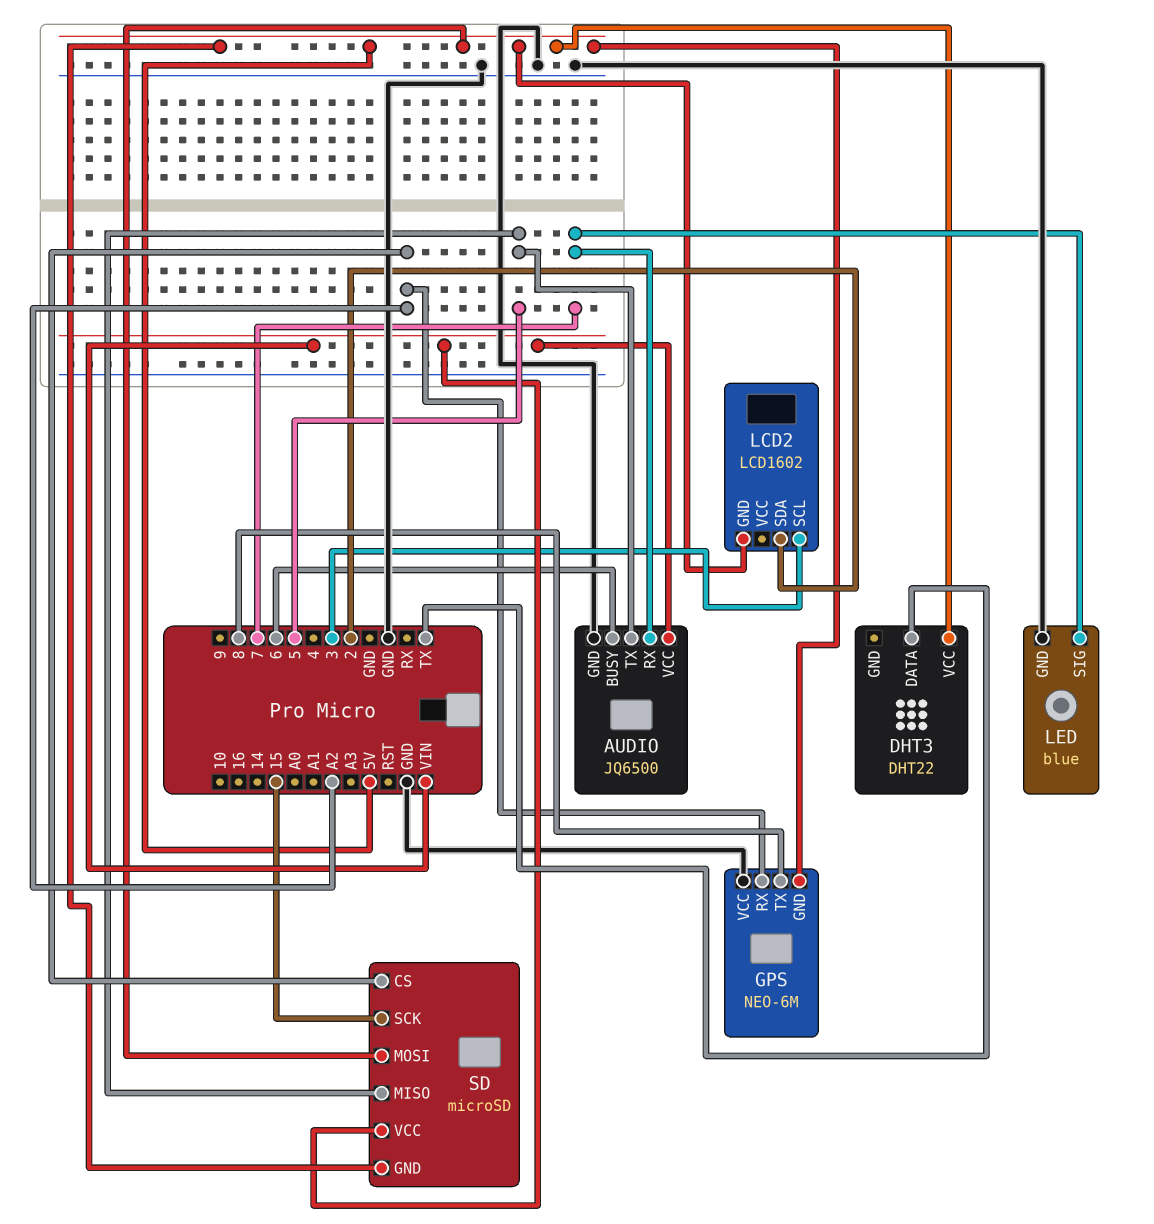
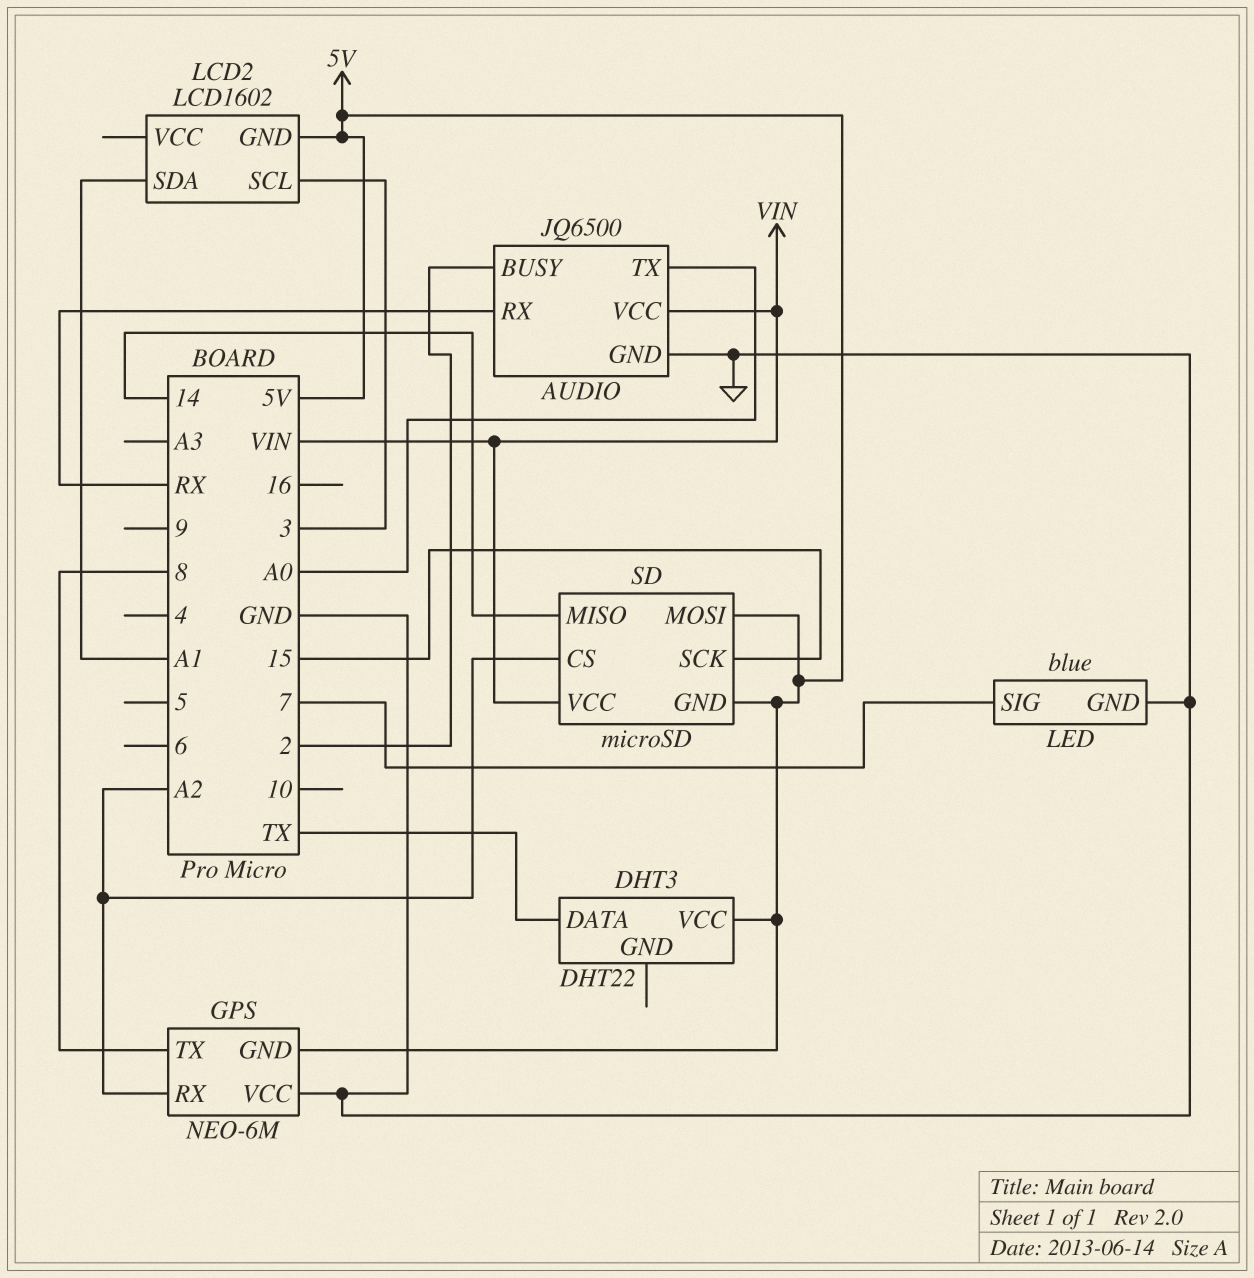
AUDIO pin BUSY: 6 -> 2
AUDIO pin RX: 7 -> RX
AUDIO pin TX: 5 -> A0
LCD2 pin SDA: 2 -> A1
SD pin MISO: 5 -> 14

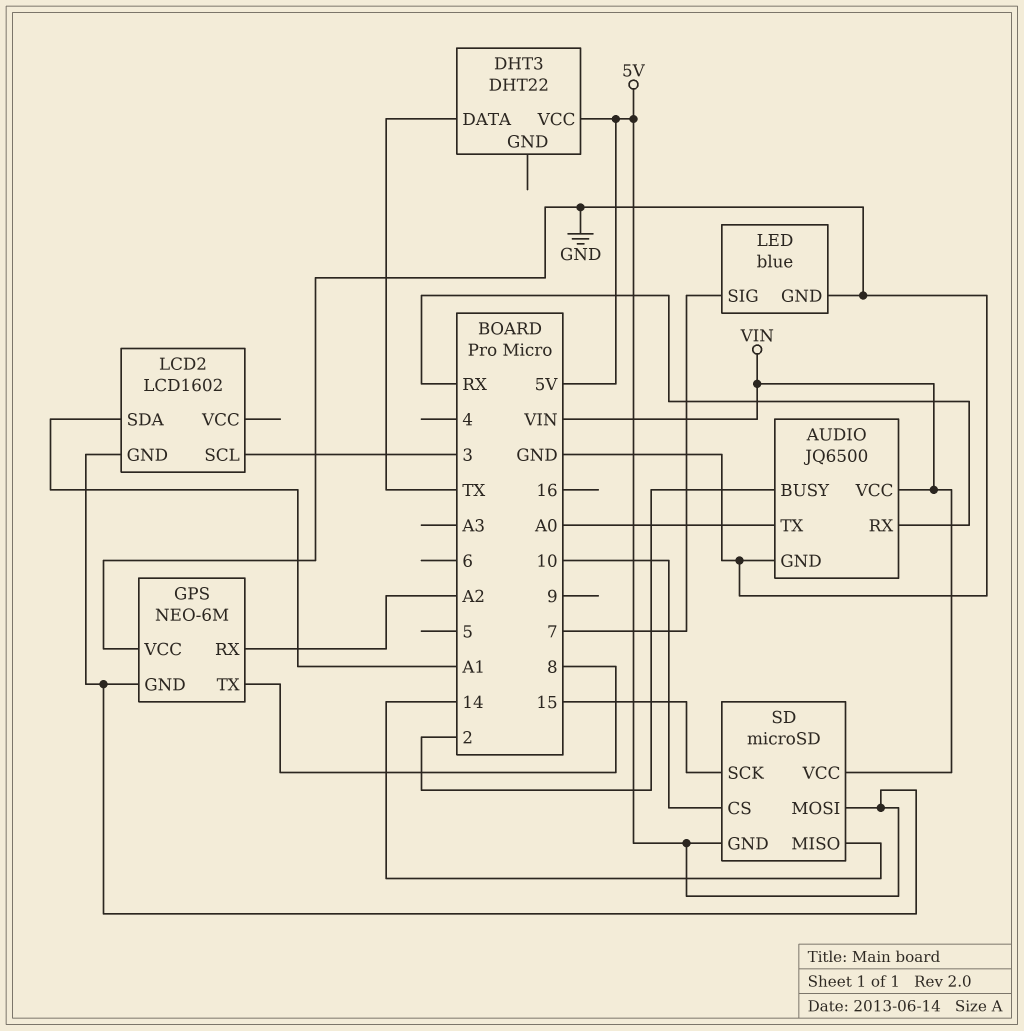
SD pin CS: A2 -> 10

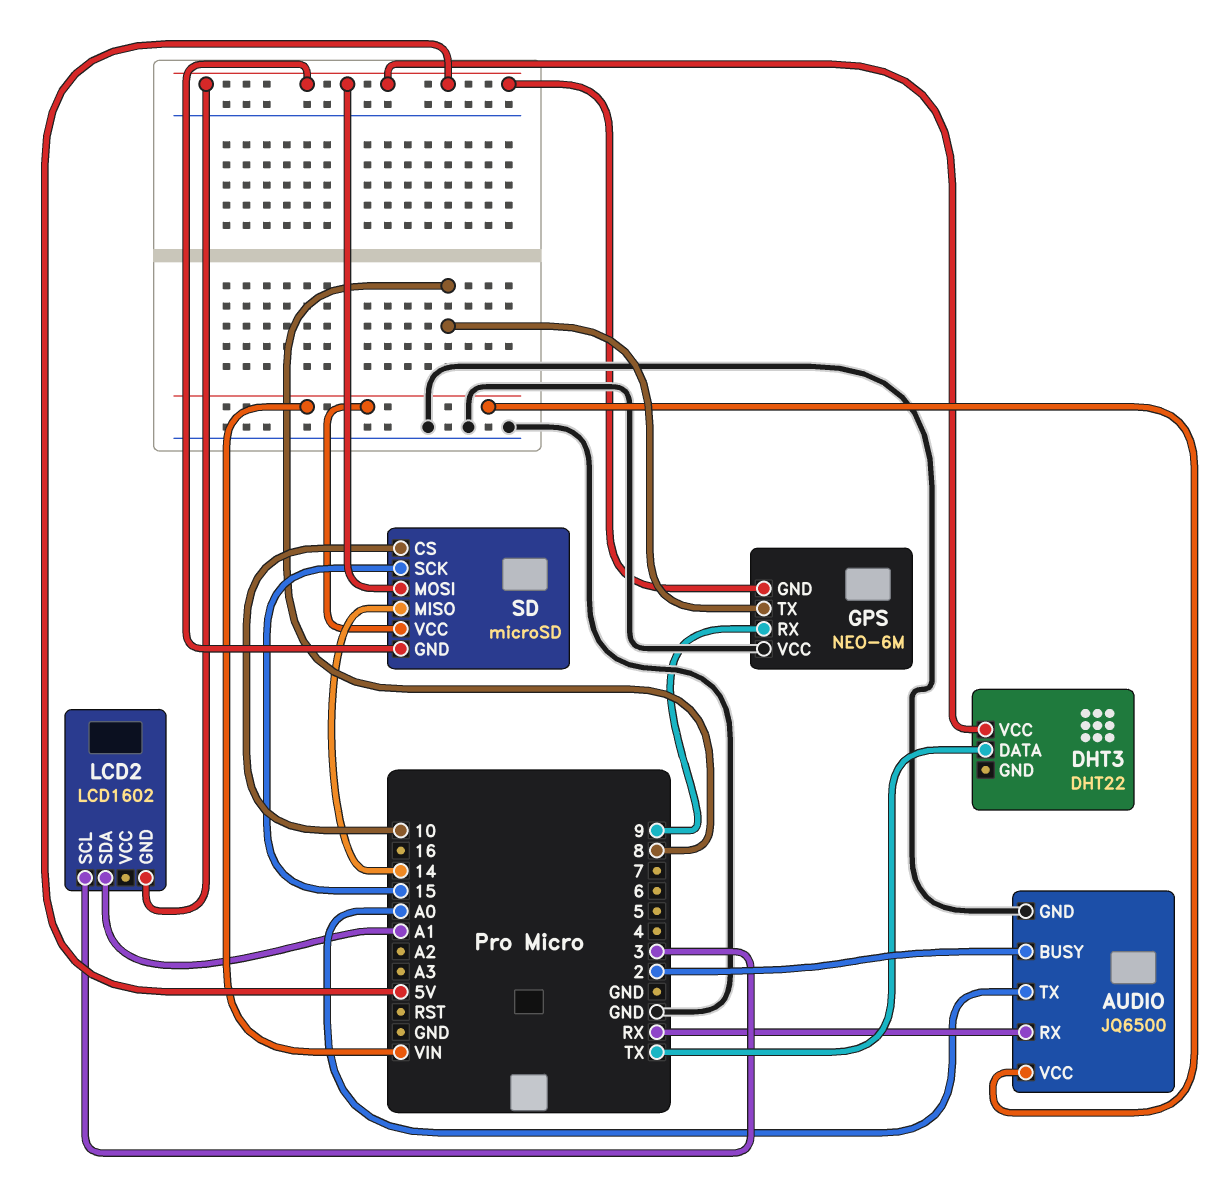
GPS pin RX: A2 -> 9
LED: blue -> none
LED pin GND: GND -> none
LED pin SIG: 7 -> none

